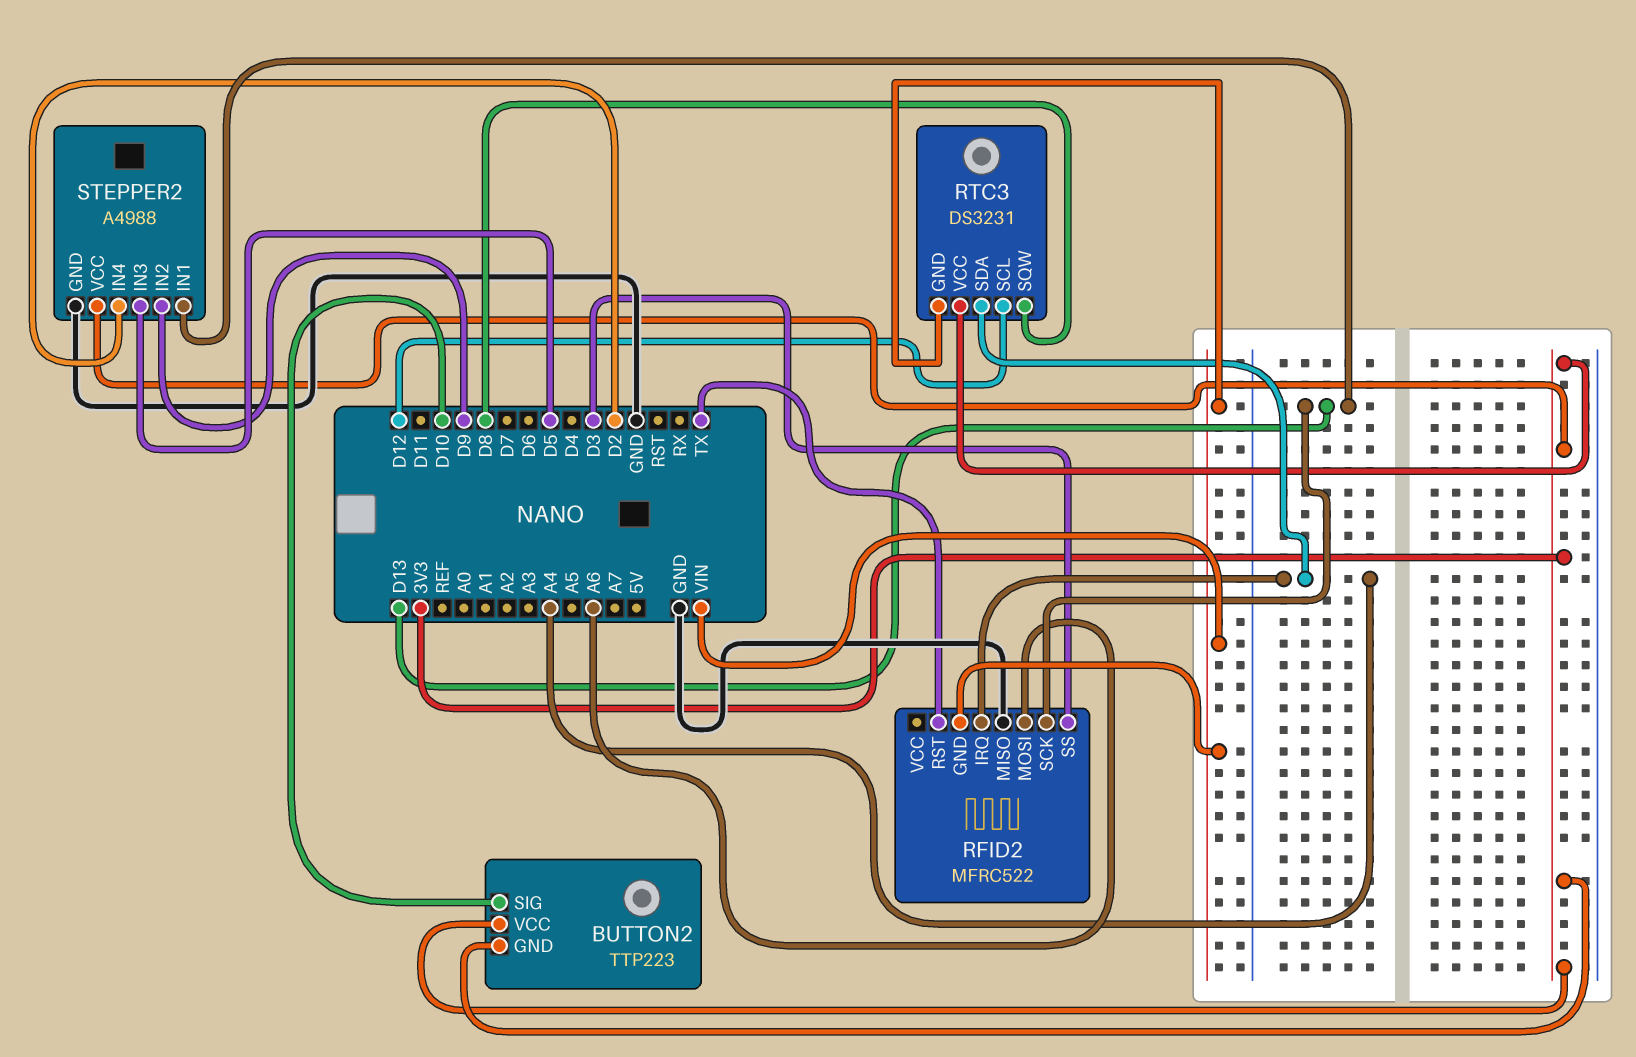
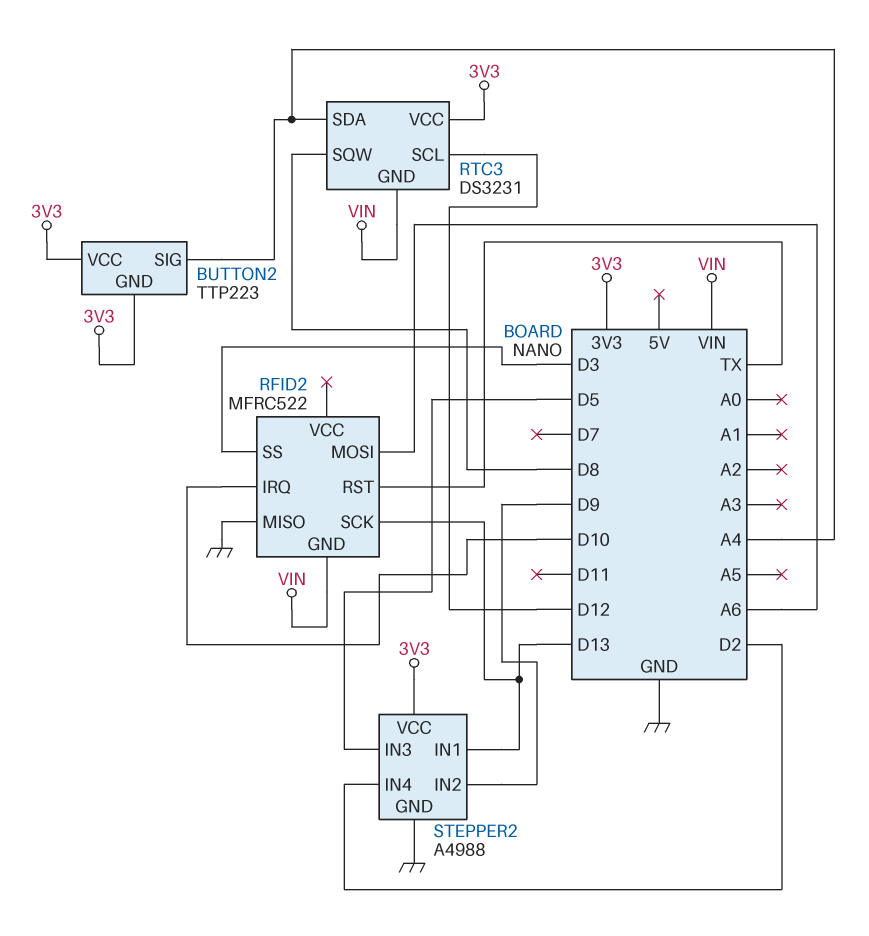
BUTTON2 pin SIG: D10 -> A4
RFID2 pin IRQ: A4 -> D10

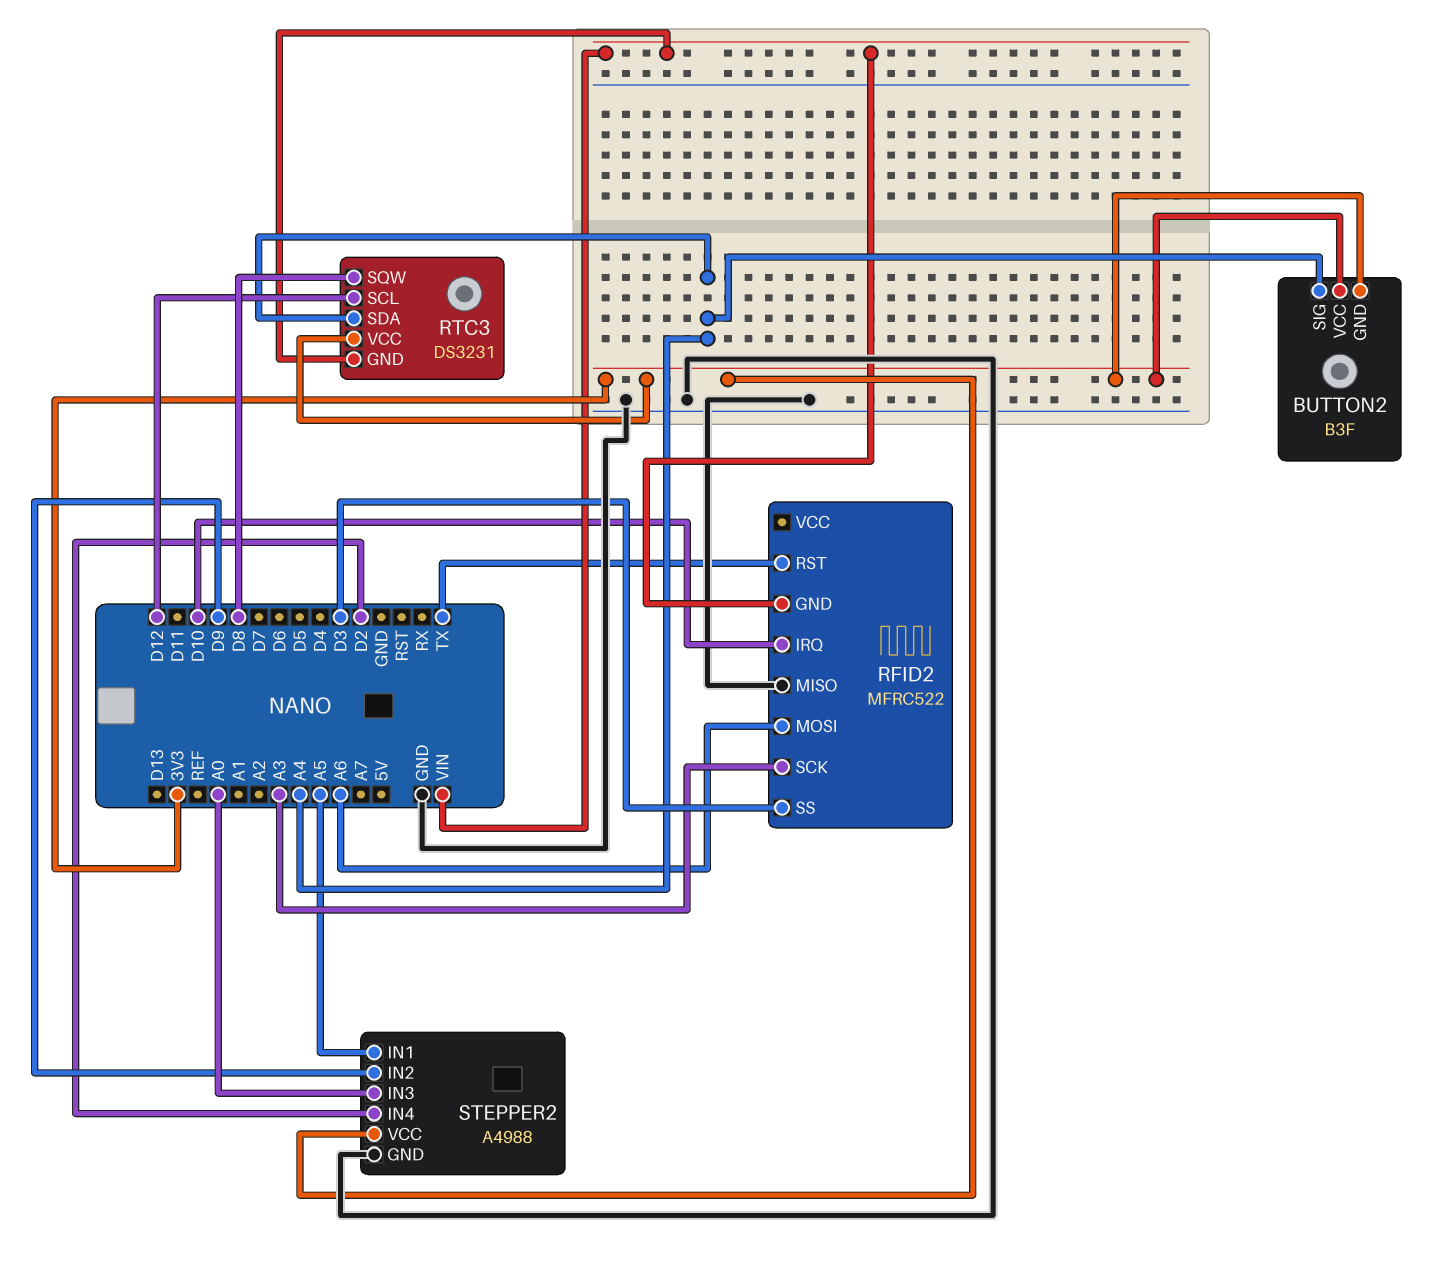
BUTTON2: TTP223 -> B3F
RFID2 pin SCK: D13 -> A3
STEPPER2 pin IN1: D13 -> A5
STEPPER2 pin IN3: D5 -> A0

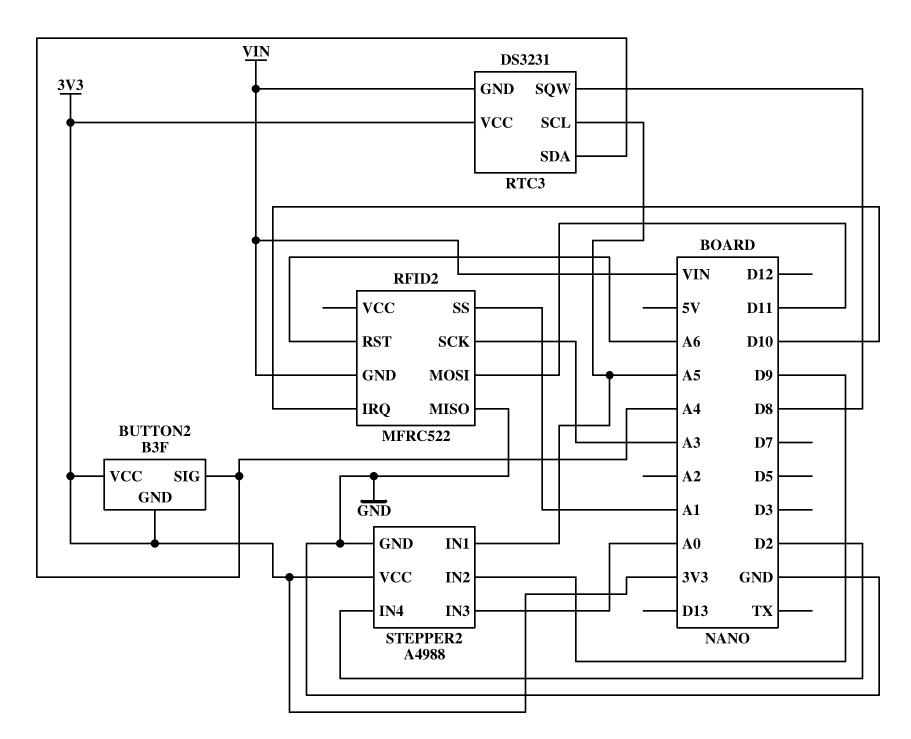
RFID2 pin MOSI: A6 -> D11
RFID2 pin RST: TX -> A6
RFID2 pin SS: D3 -> A1
RTC3 pin SCL: D12 -> A5

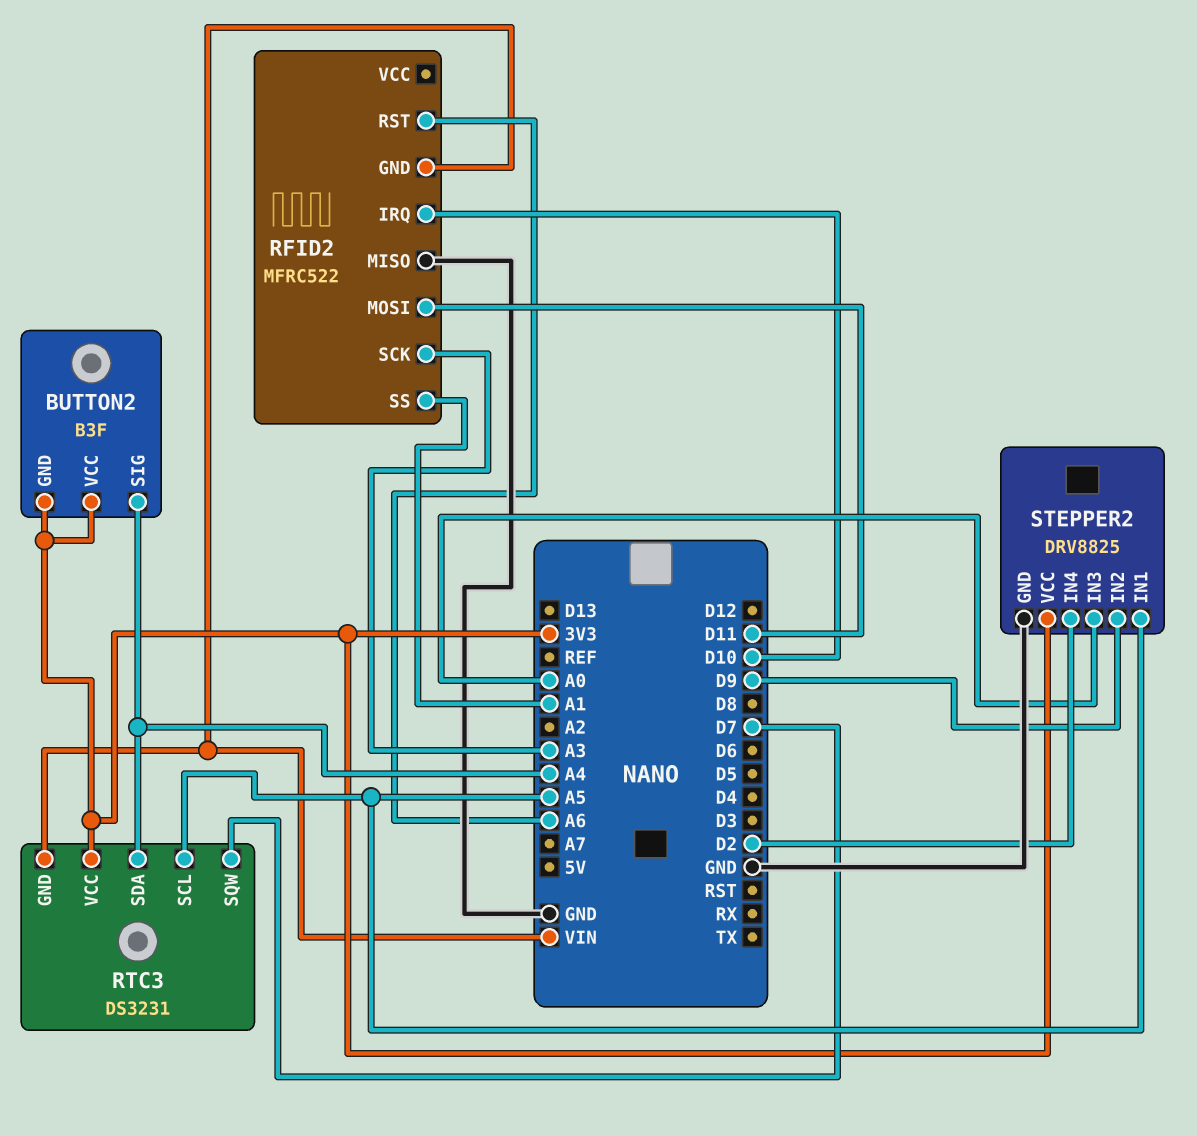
RTC3 pin SQW: D8 -> D7
STEPPER2: A4988 -> DRV8825

